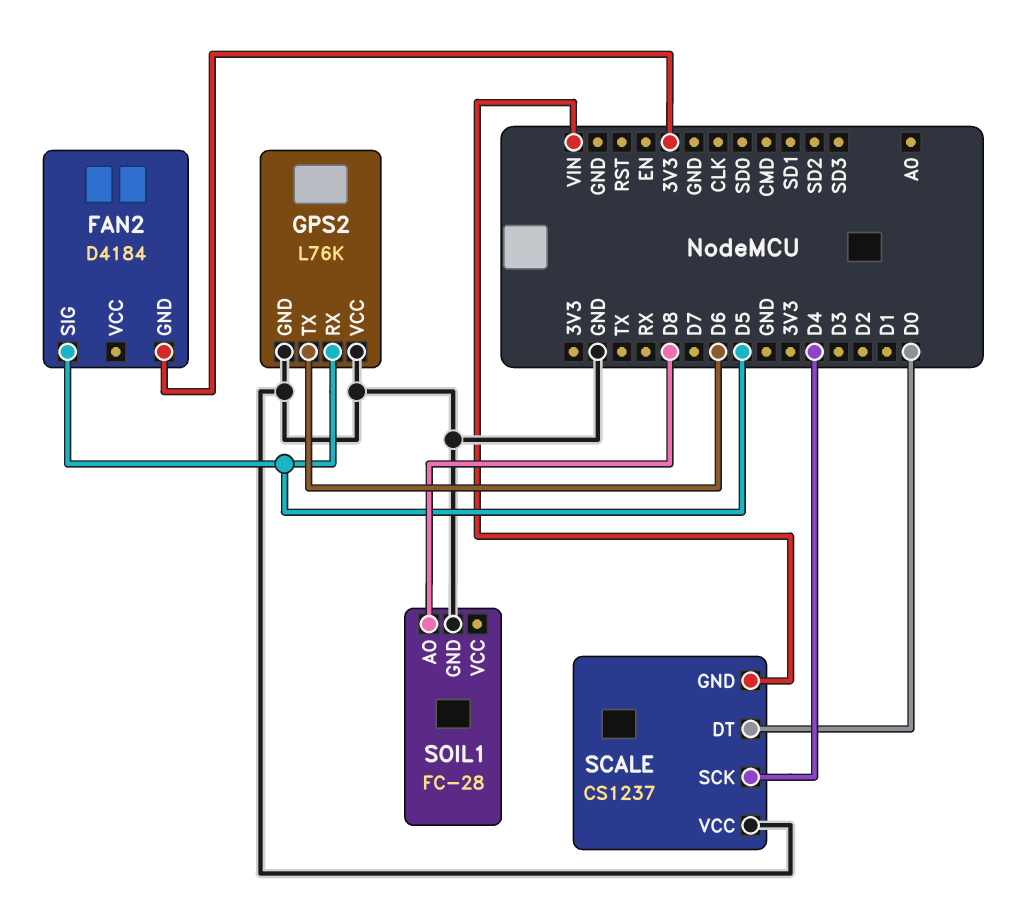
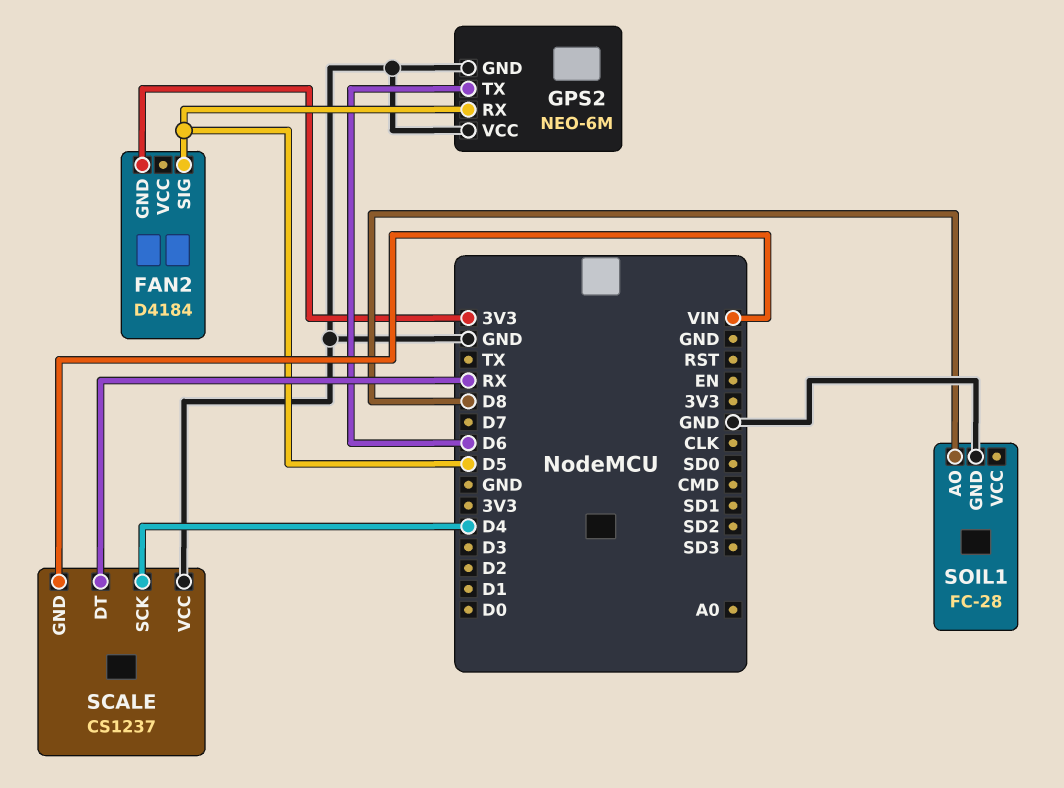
GPS2: L76K -> NEO-6M
SCALE pin DT: D0 -> RX

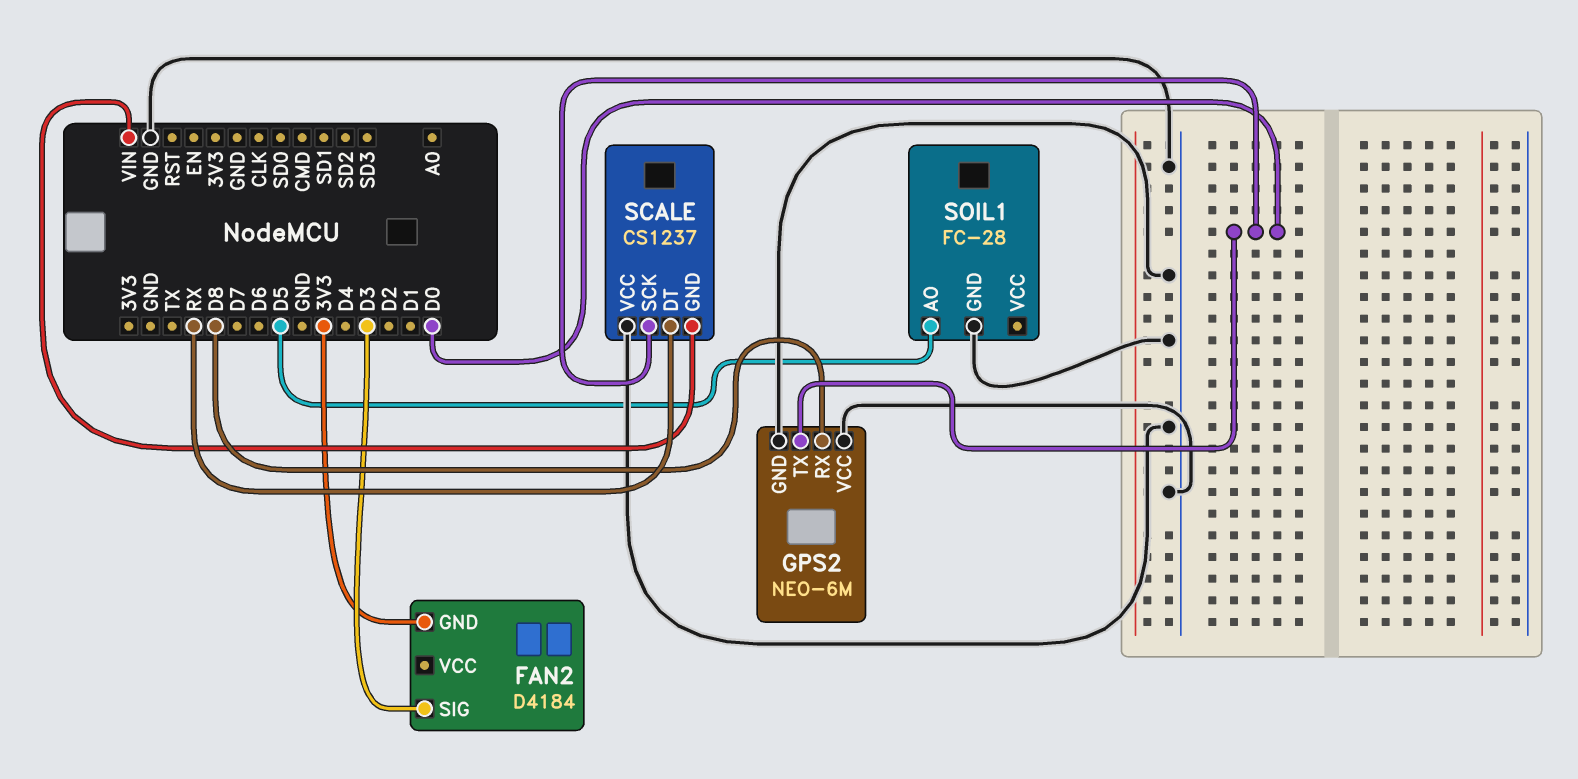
FAN2 pin SIG: D5 -> D3
GPS2 pin RX: D5 -> D8
GPS2 pin TX: D6 -> D0
SCALE pin SCK: D4 -> D0
SOIL1 pin AO: D8 -> D5

